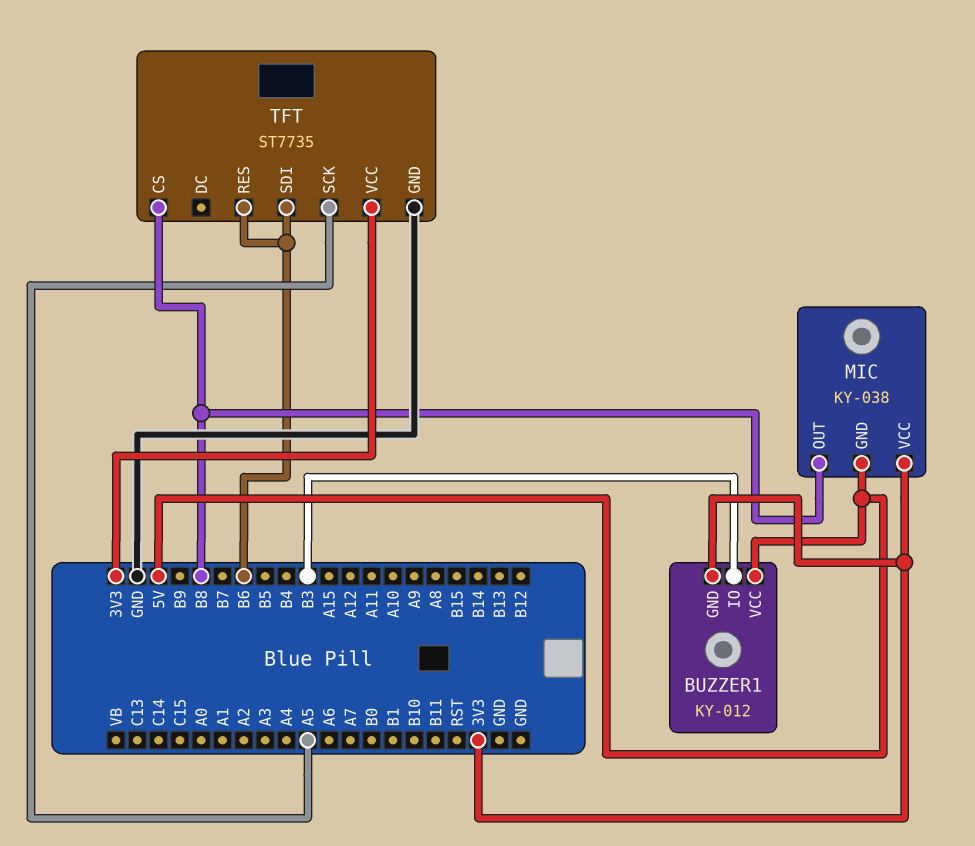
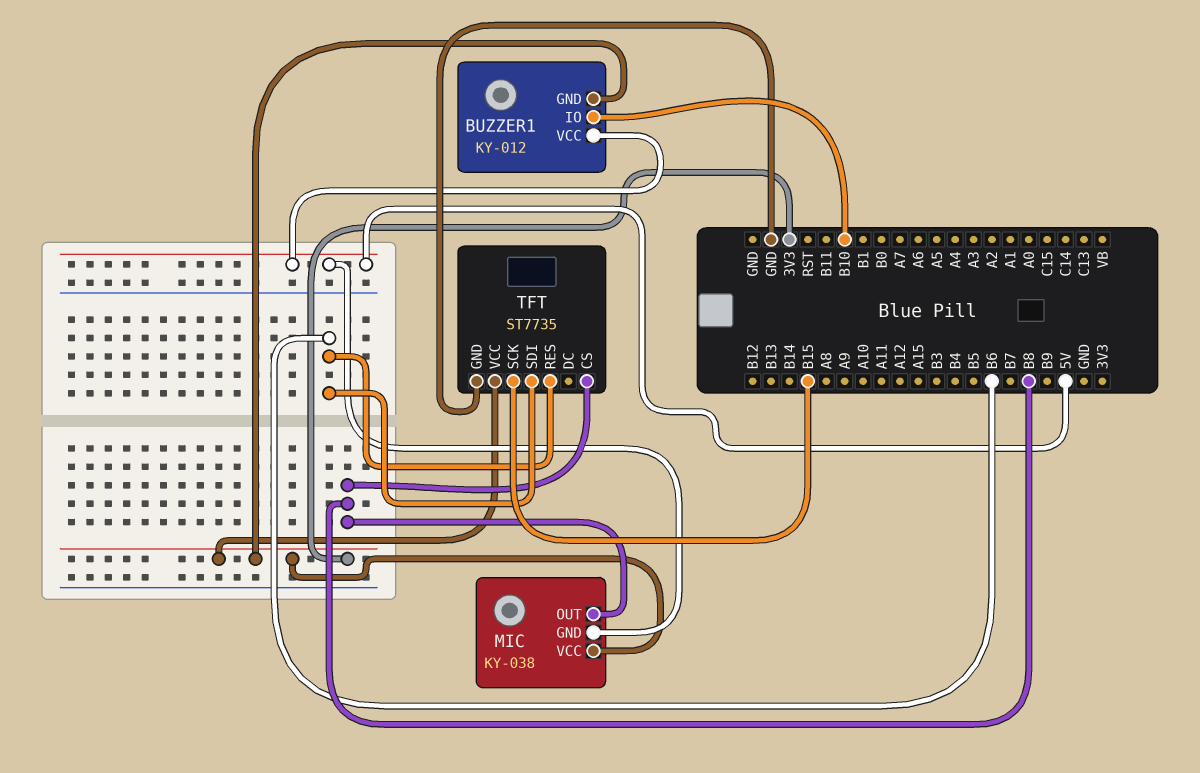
BUZZER1 pin IO: B3 -> B10
TFT pin SCK: A5 -> B15

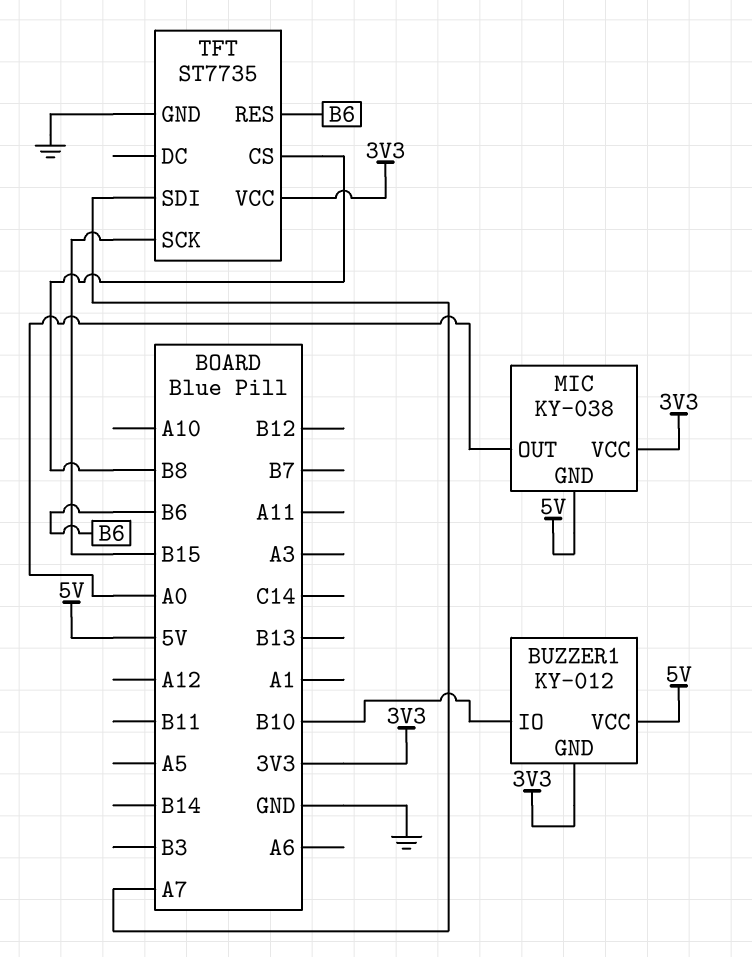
MIC pin OUT: B8 -> A0
TFT pin SDI: B6 -> A7

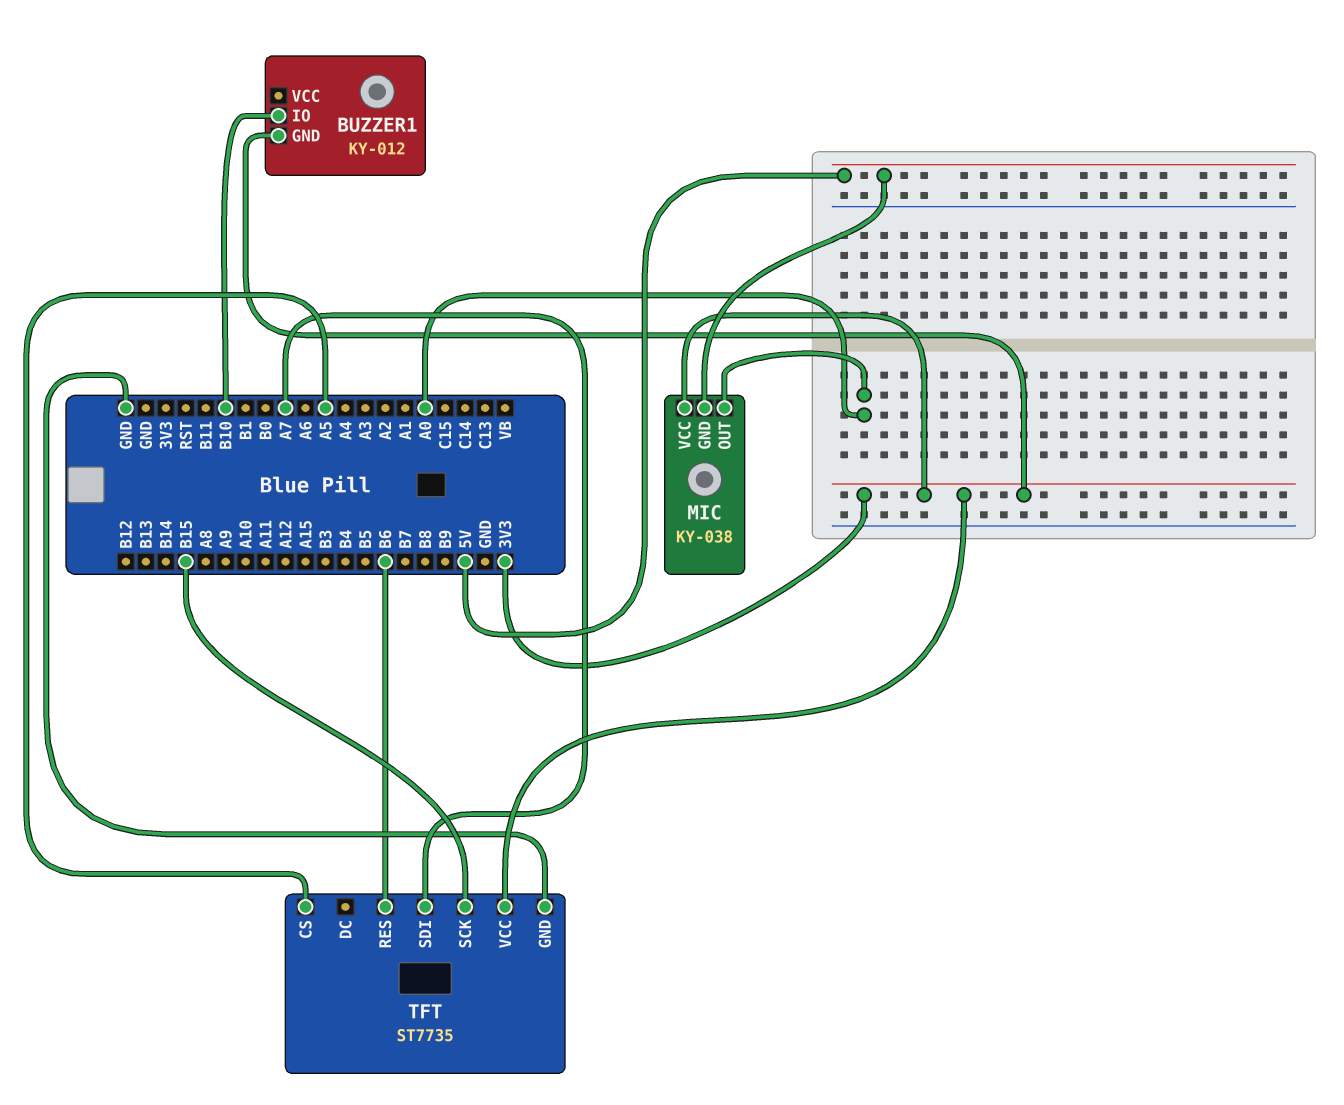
BUZZER1 pin VCC: 5V -> none
TFT pin CS: B8 -> A5

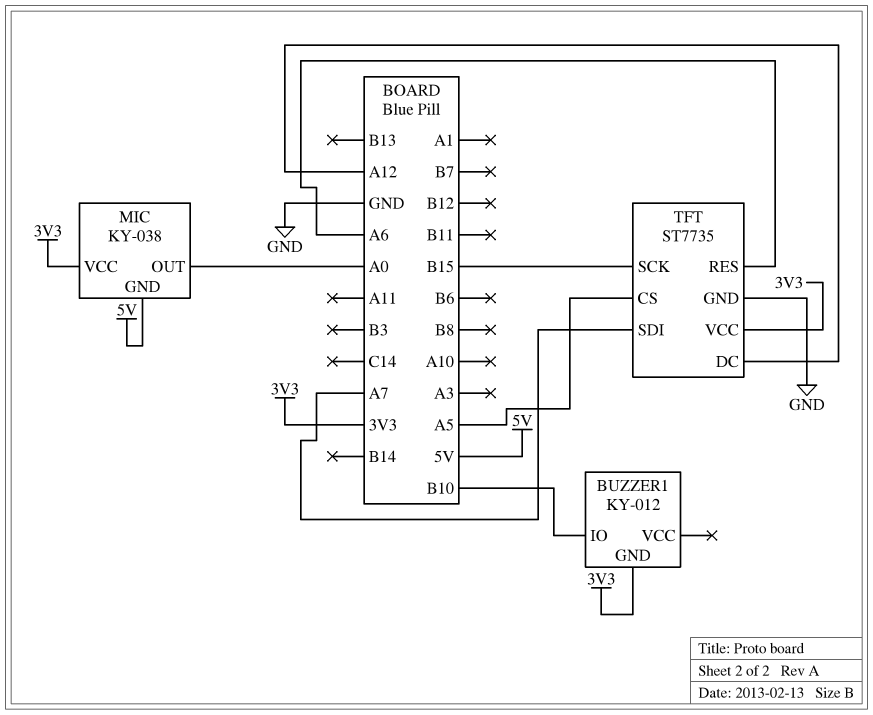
TFT pin DC: none -> A12
TFT pin RES: B6 -> A6

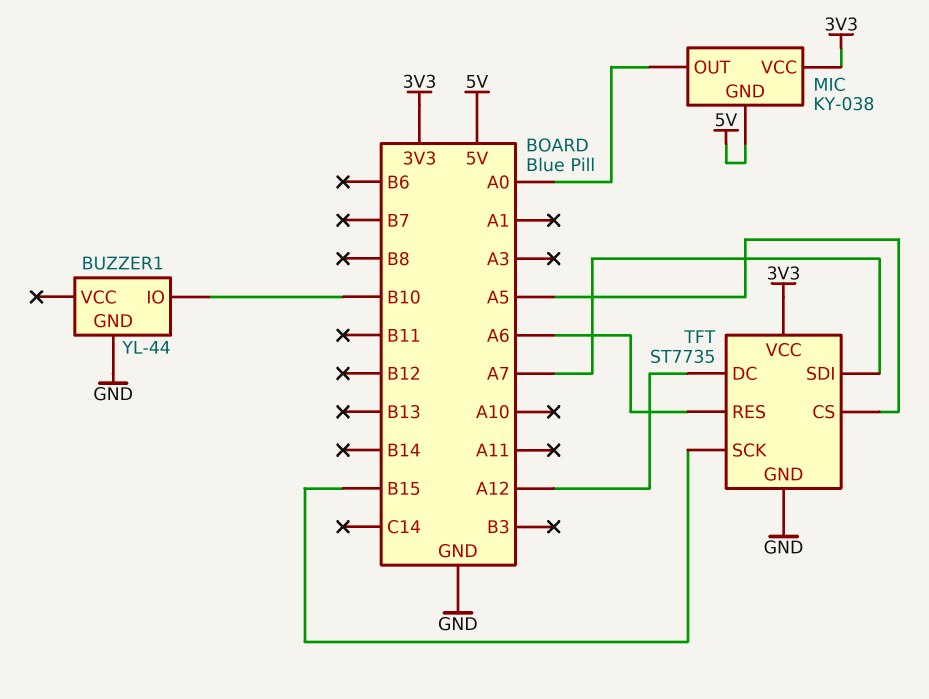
BUZZER1: KY-012 -> YL-44
BUZZER1 pin GND: 3V3 -> GND

